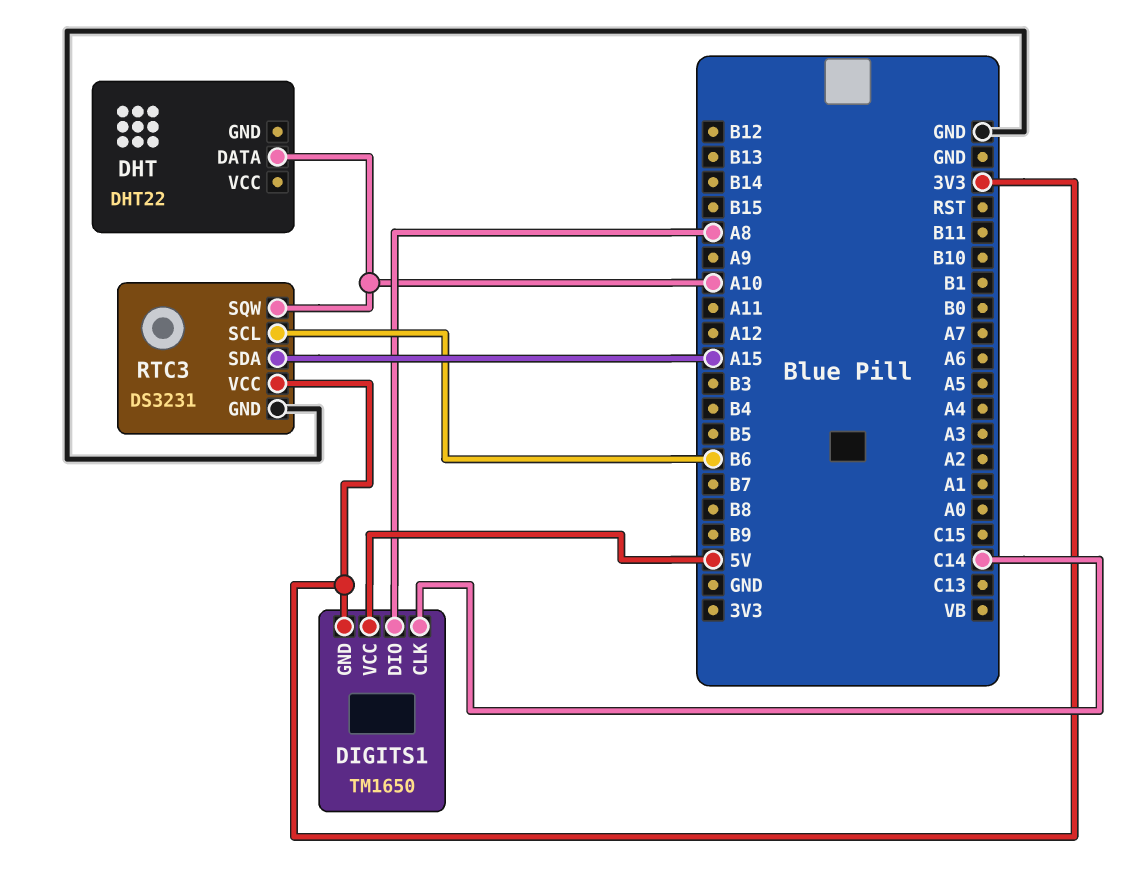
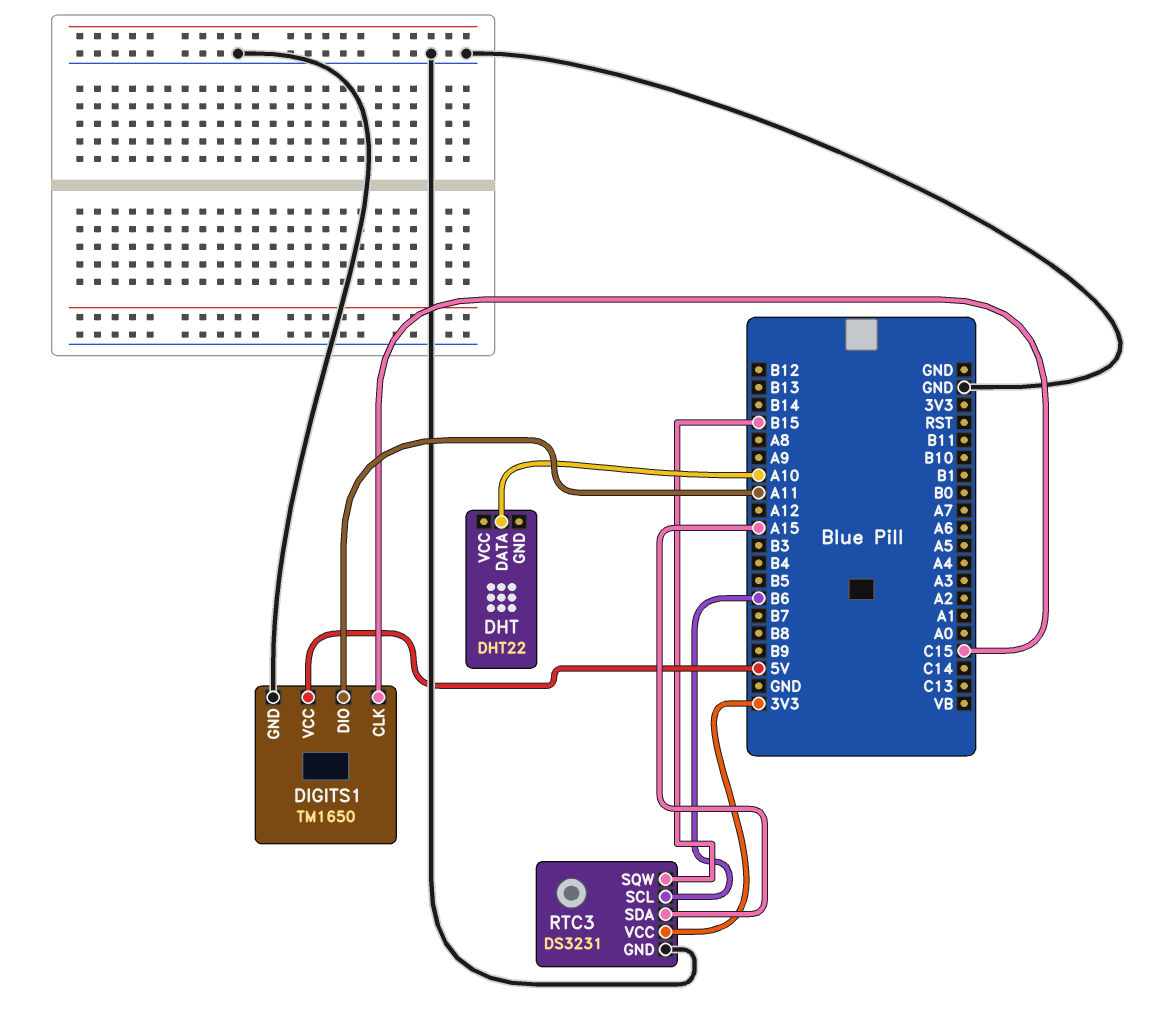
DIGITS1 pin CLK: C14 -> C15
DIGITS1 pin DIO: A8 -> A11
DIGITS1 pin GND: 3V3 -> GND
RTC3 pin SQW: A10 -> B15

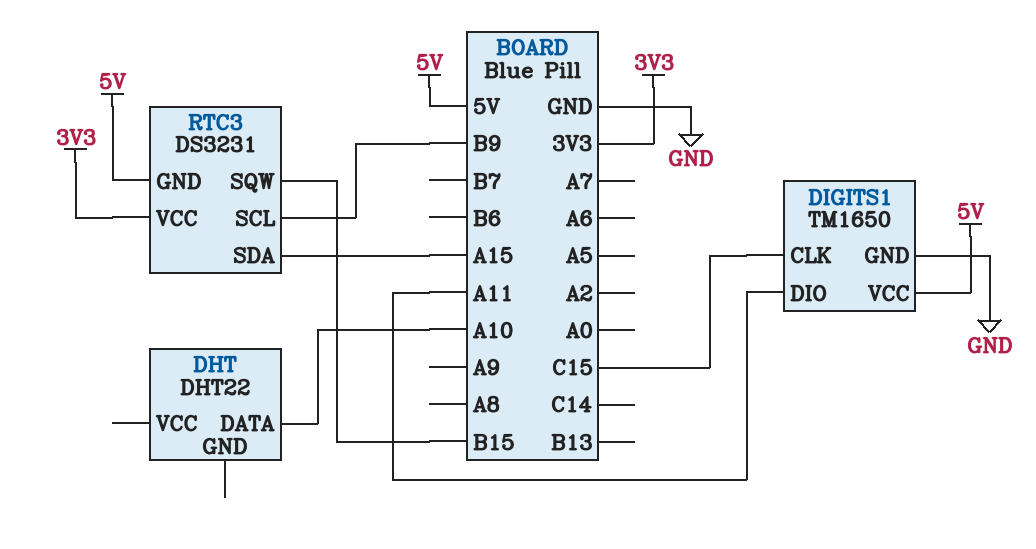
RTC3 pin GND: GND -> 5V
RTC3 pin SCL: B6 -> B9

